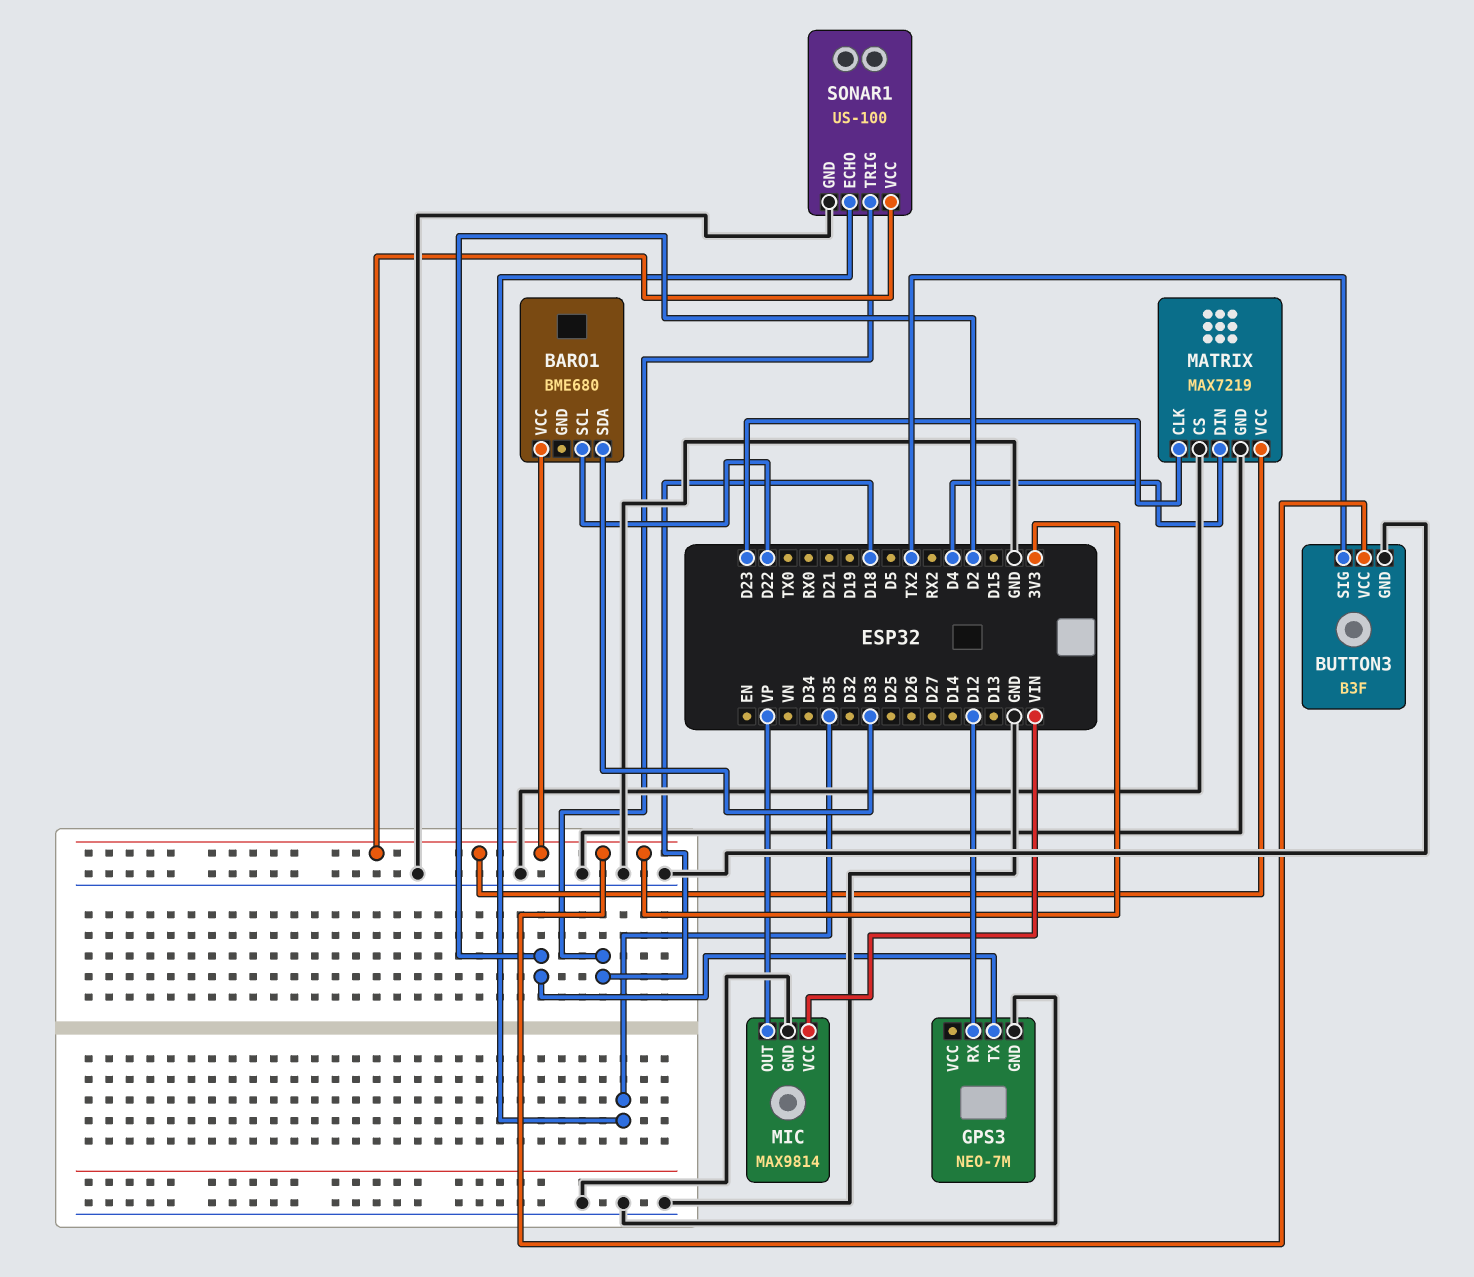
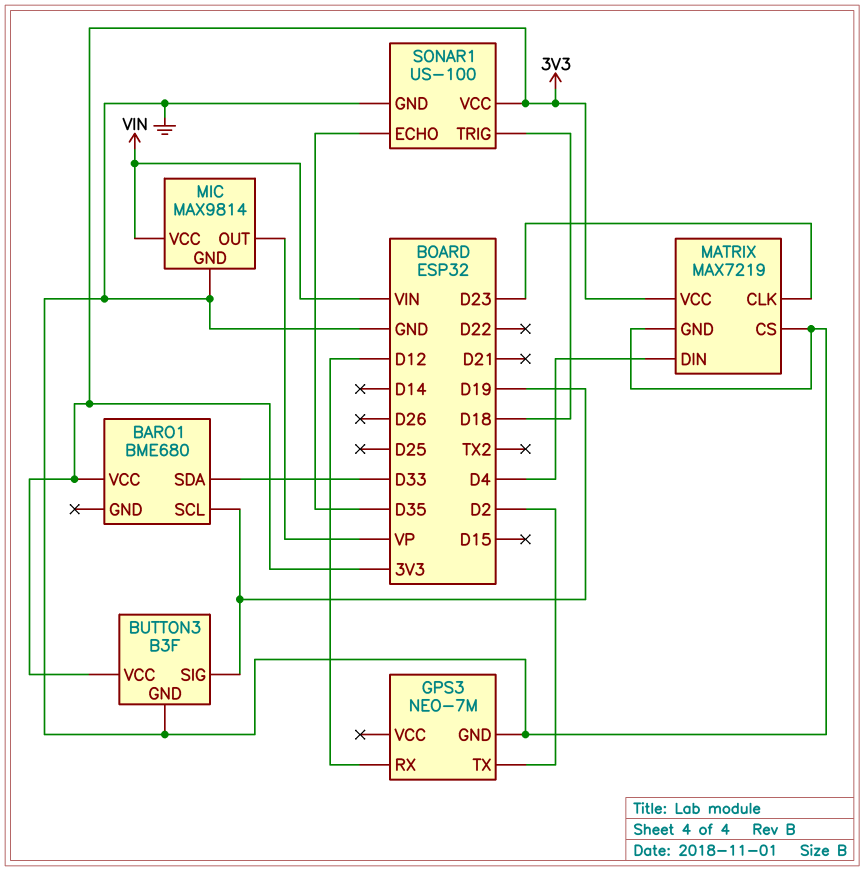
BARO1 pin SCL: D22 -> D19
BUTTON3 pin SIG: TX2 -> D19

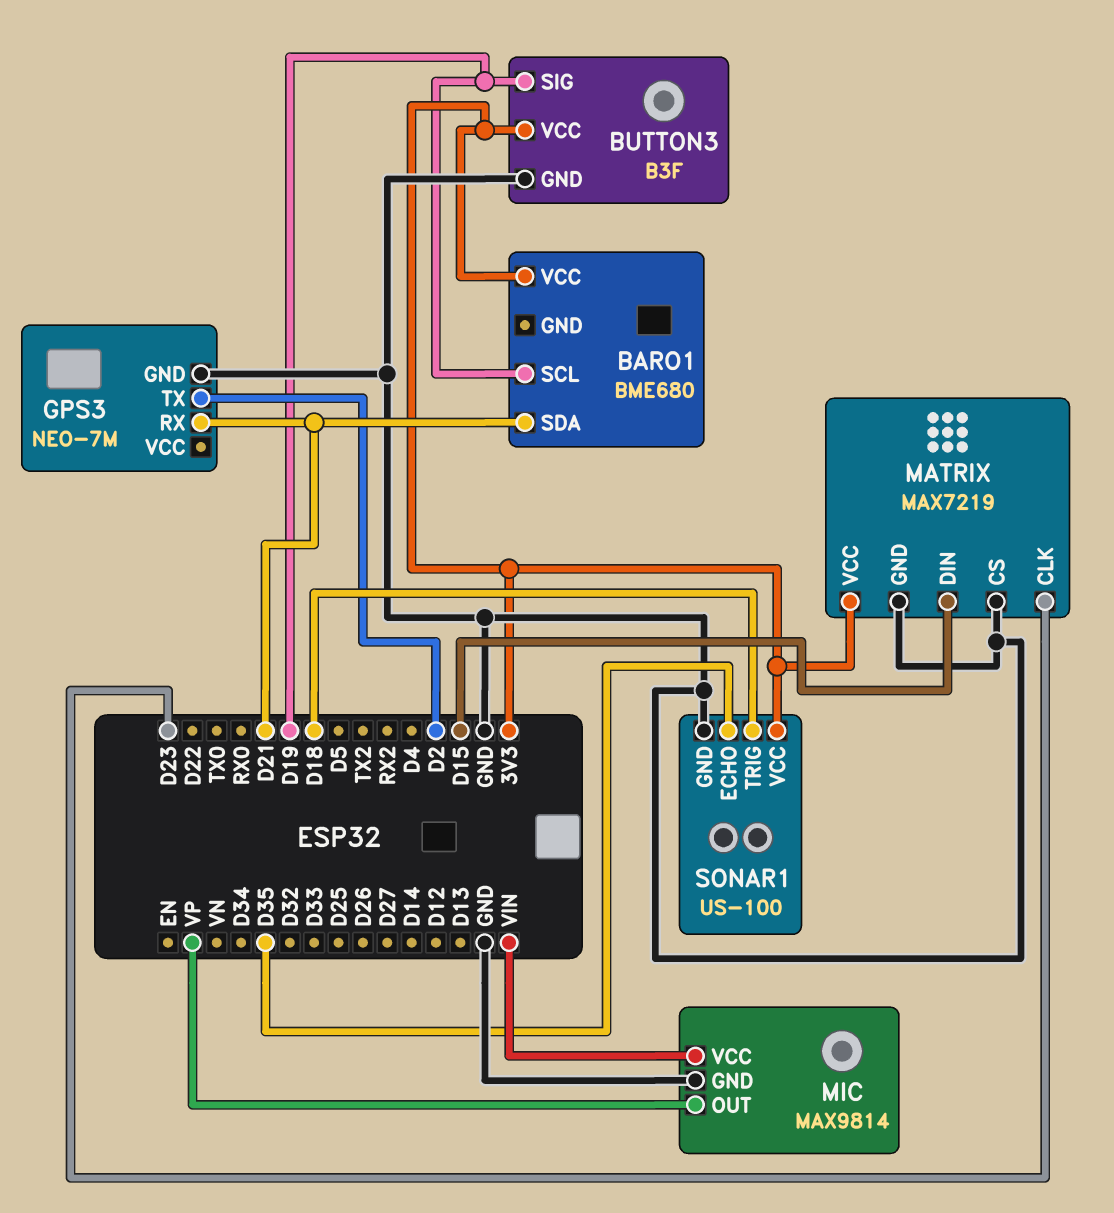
BARO1 pin SDA: D33 -> D21
GPS3 pin RX: D12 -> D21
MATRIX pin DIN: D4 -> D15

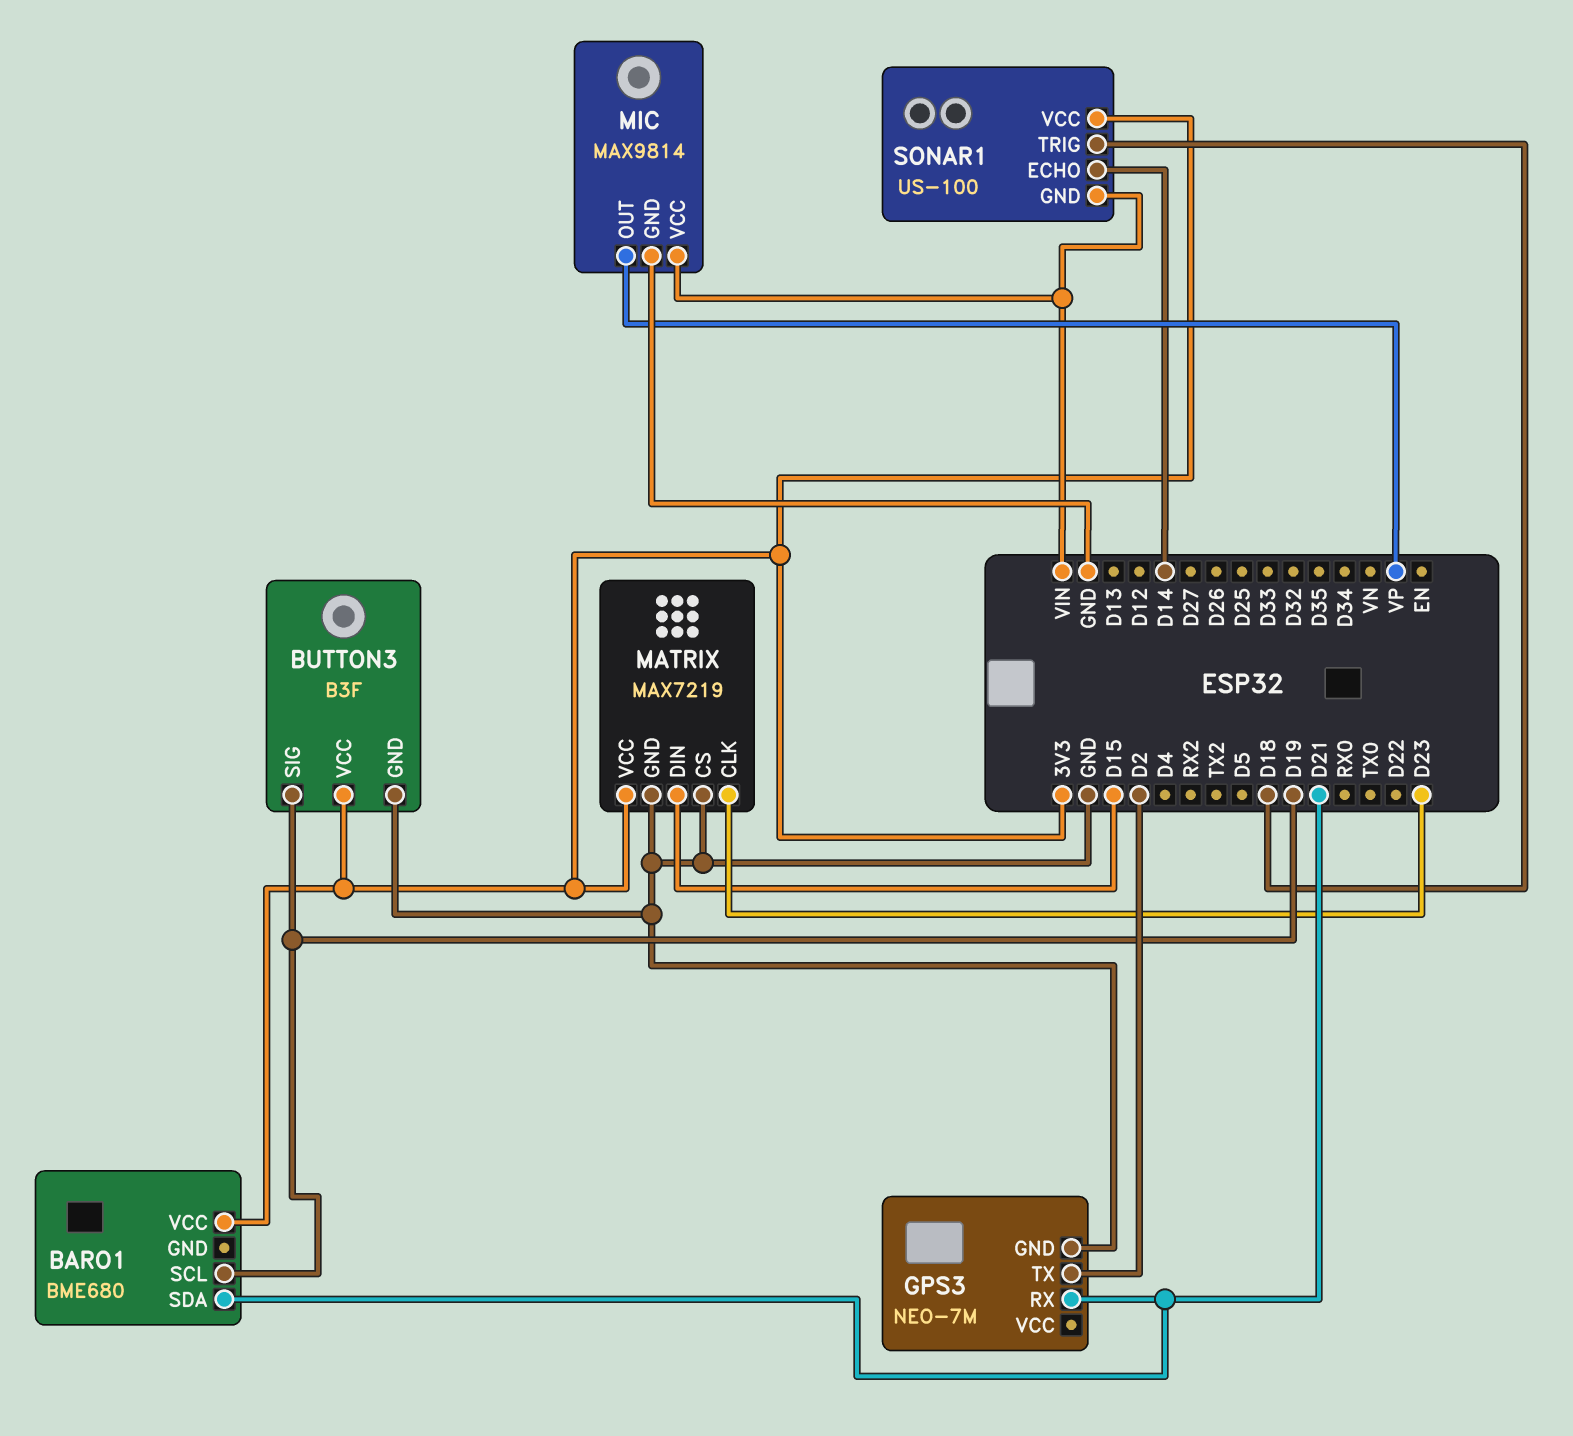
SONAR1 pin ECHO: D35 -> D14
SONAR1 pin GND: GND -> VIN

